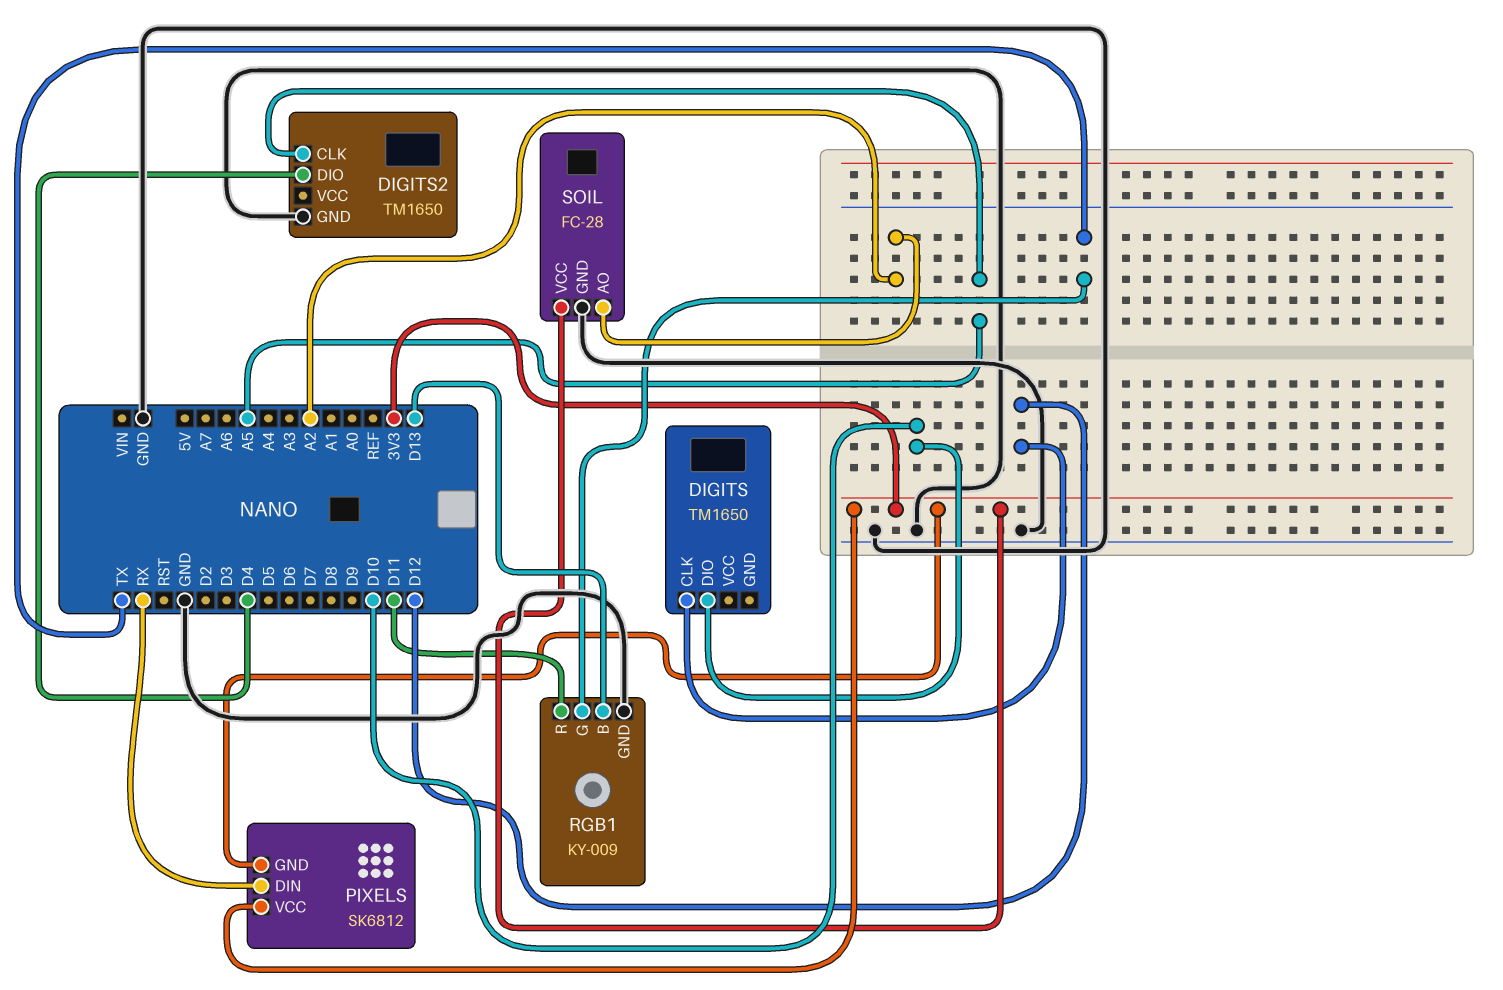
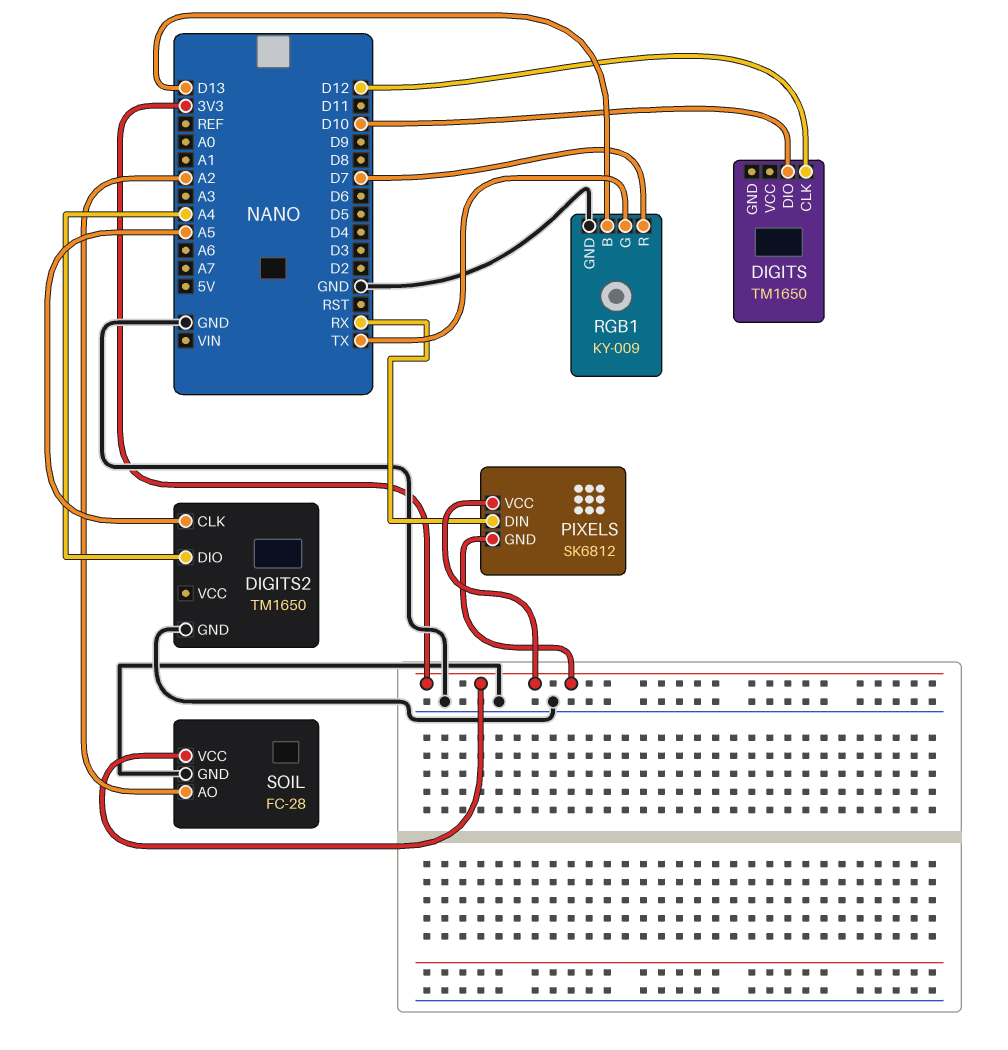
DIGITS2 pin DIO: D4 -> A4
RGB1 pin R: D11 -> D7

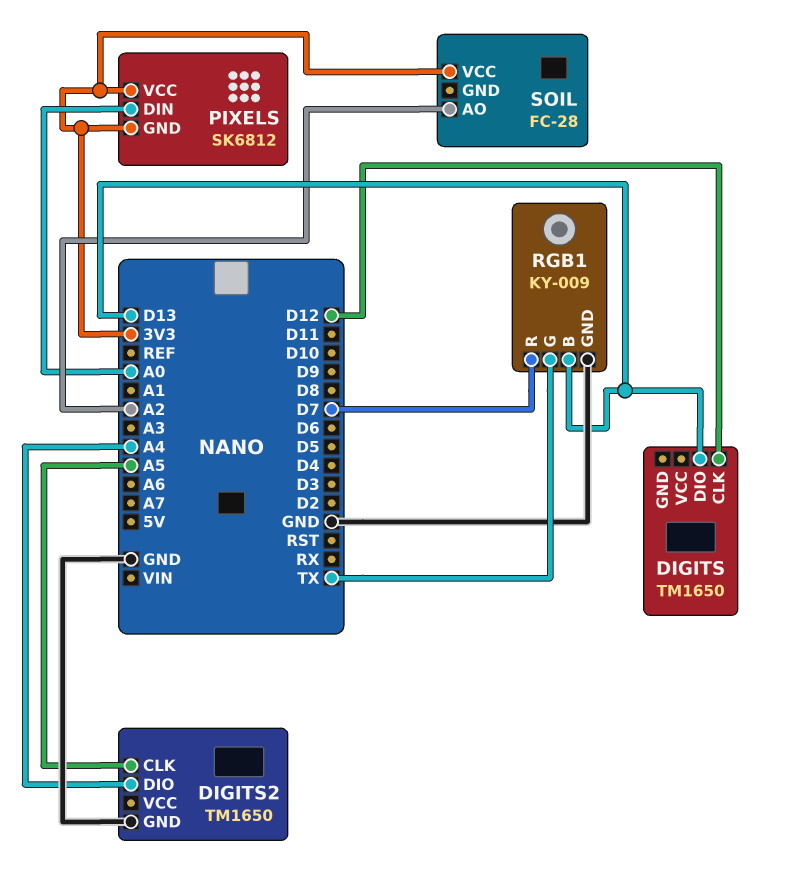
DIGITS pin DIO: D10 -> D13
PIXELS pin DIN: RX -> A0
SOIL pin GND: GND -> none

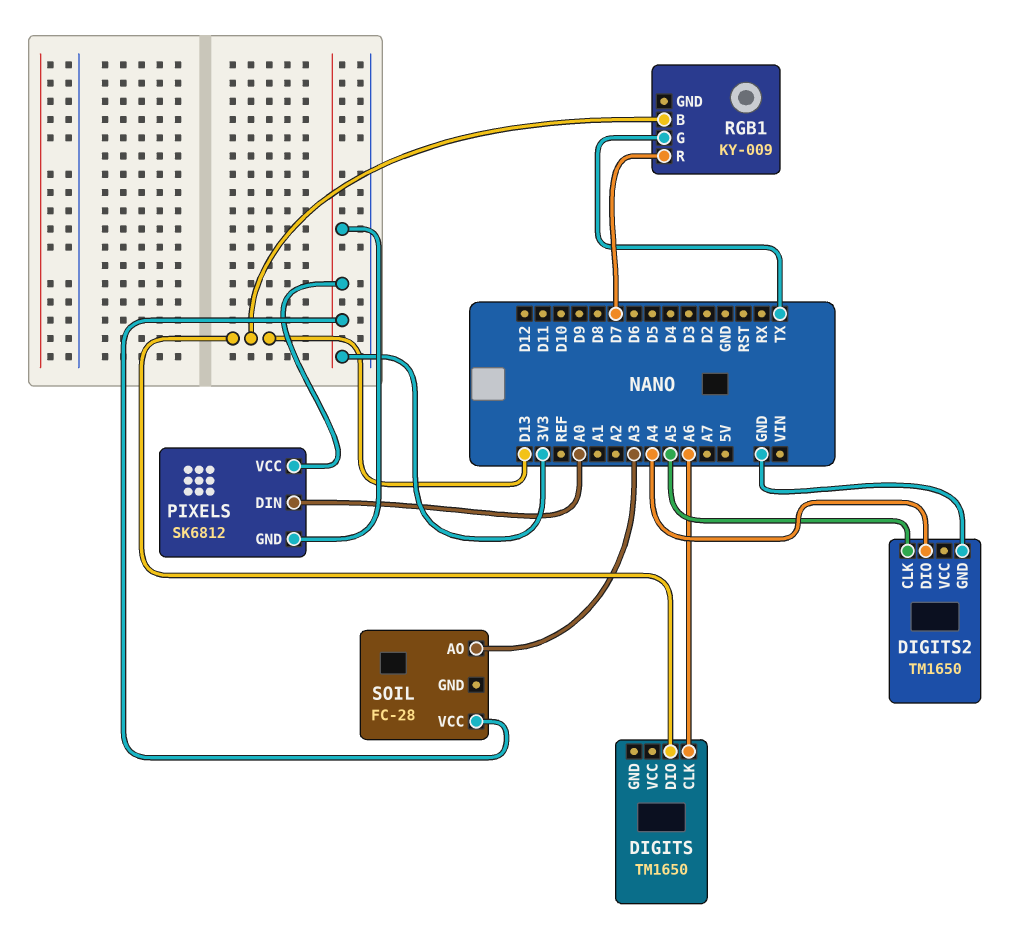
DIGITS pin CLK: D12 -> A6
RGB1 pin GND: GND -> none
SOIL pin AO: A2 -> A3

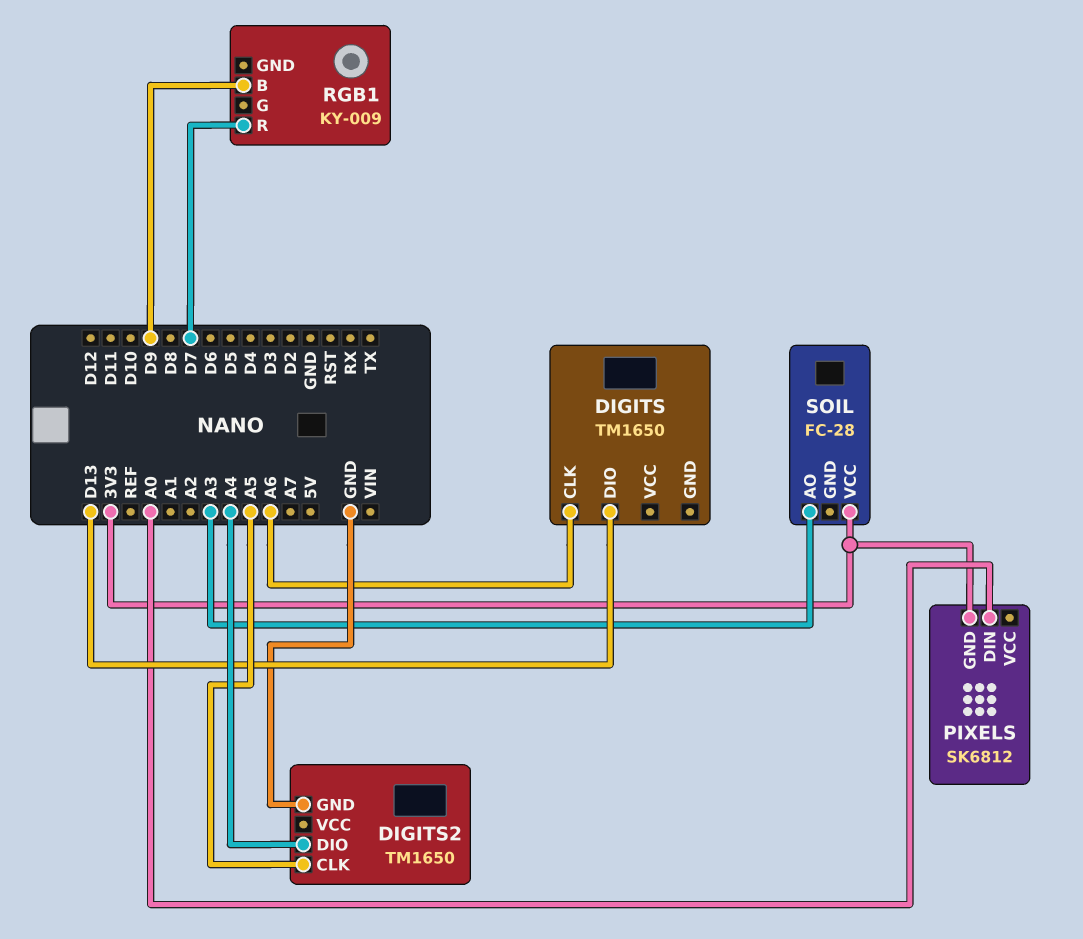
PIXELS pin VCC: 3V3 -> none
RGB1 pin B: D13 -> D9
RGB1 pin G: TX -> none

